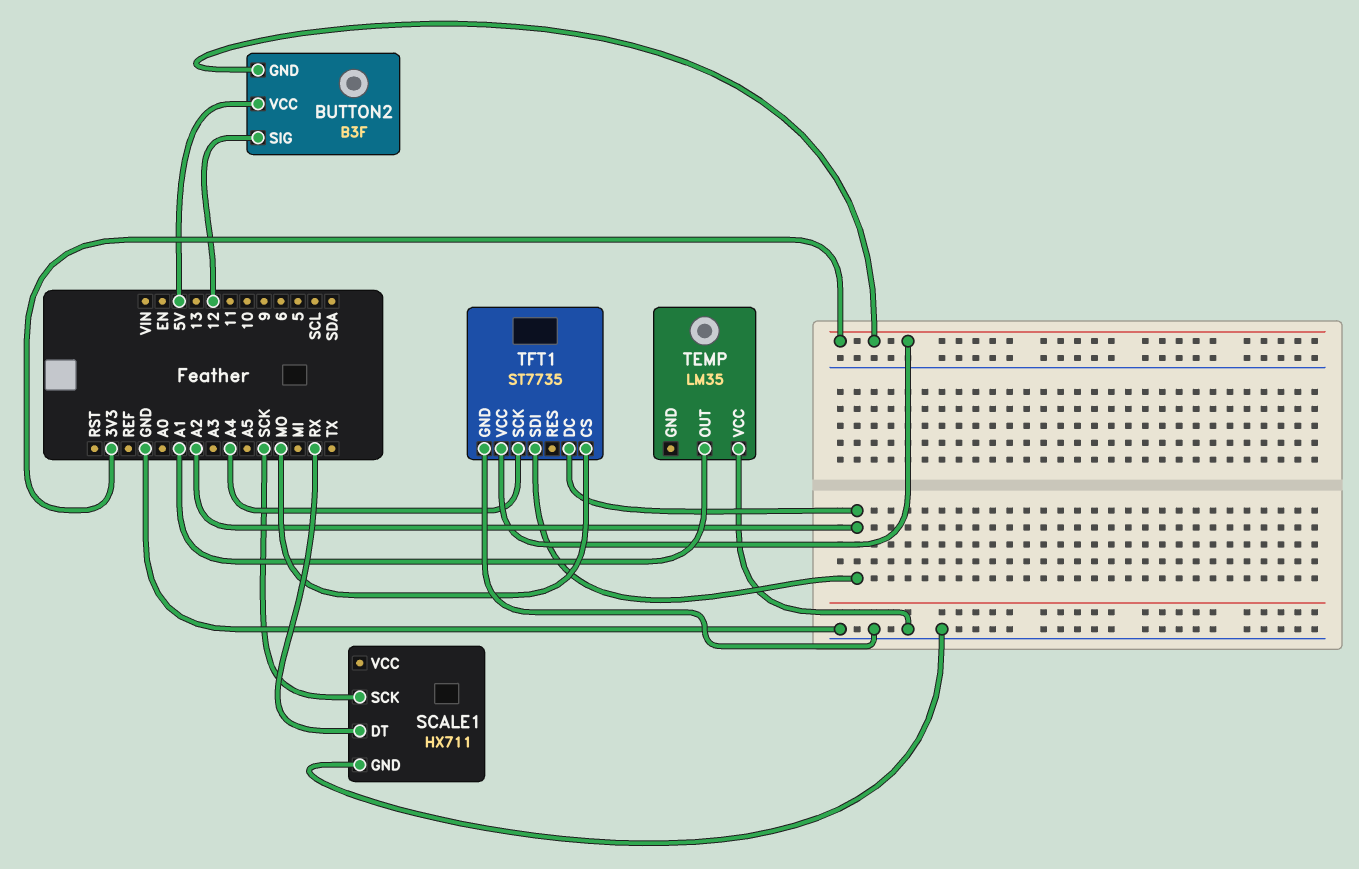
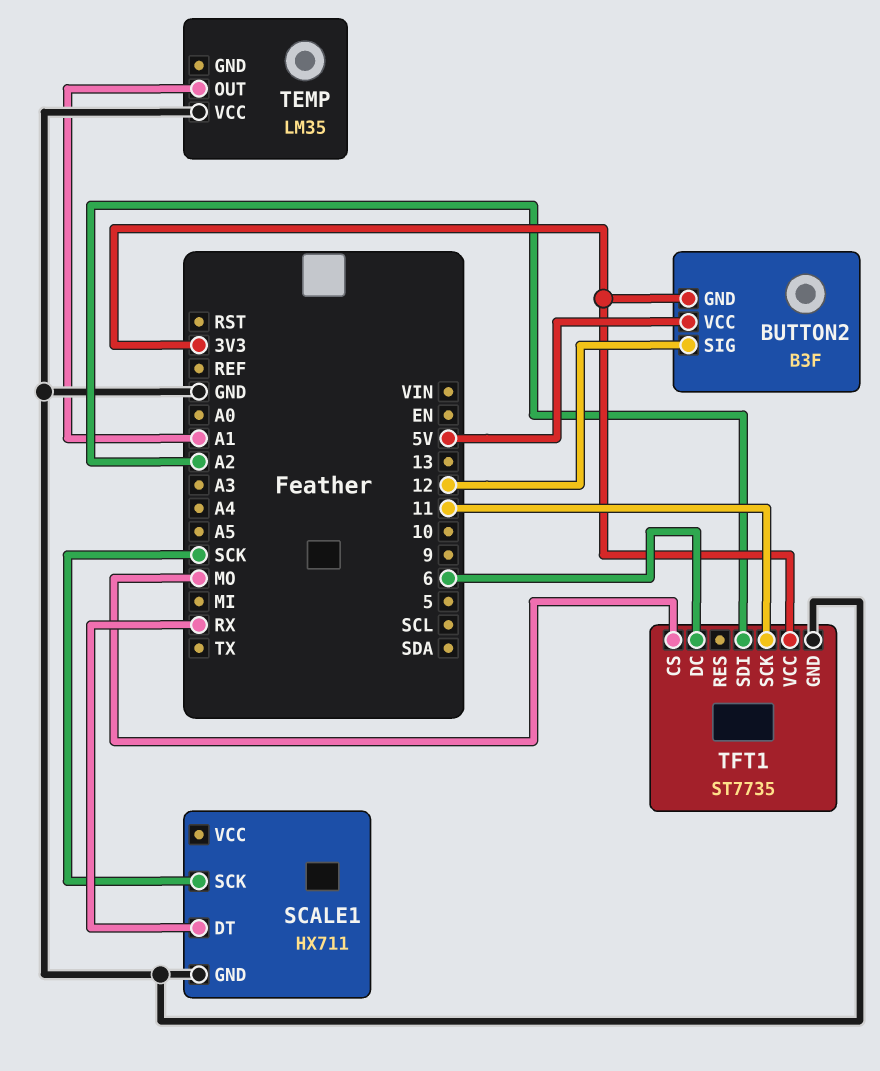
TFT1 pin DC: A2 -> 6
TFT1 pin SCK: A4 -> 11

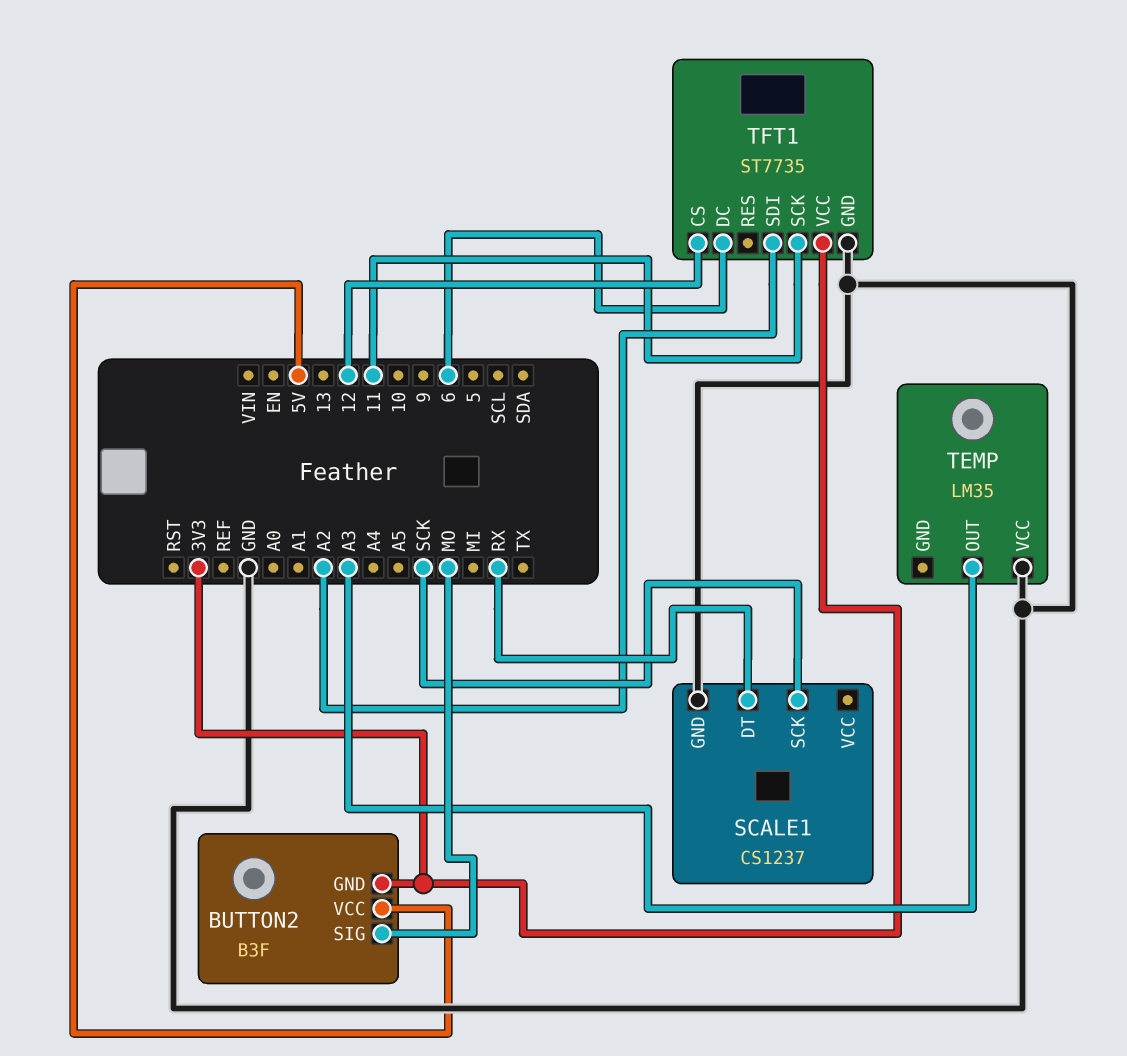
BUTTON2 pin SIG: 12 -> MO
SCALE1: HX711 -> CS1237
TEMP pin OUT: A1 -> A3
TFT1 pin CS: MO -> 12

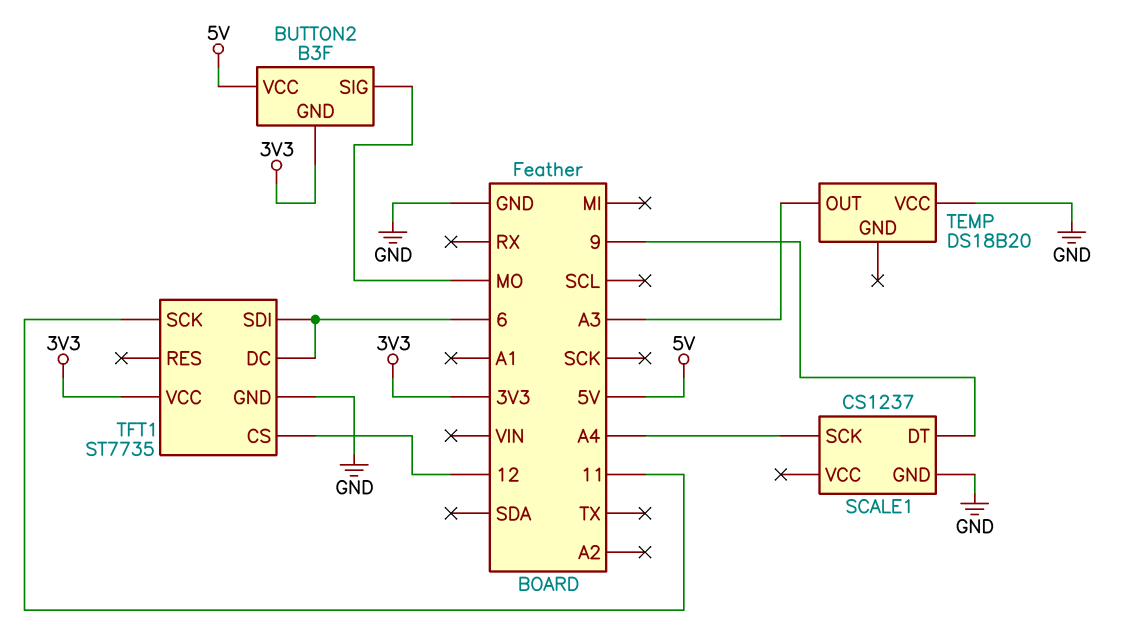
SCALE1 pin DT: RX -> 9
SCALE1 pin SCK: SCK -> A4
TEMP: LM35 -> DS18B20
TFT1 pin SDI: A2 -> 6

